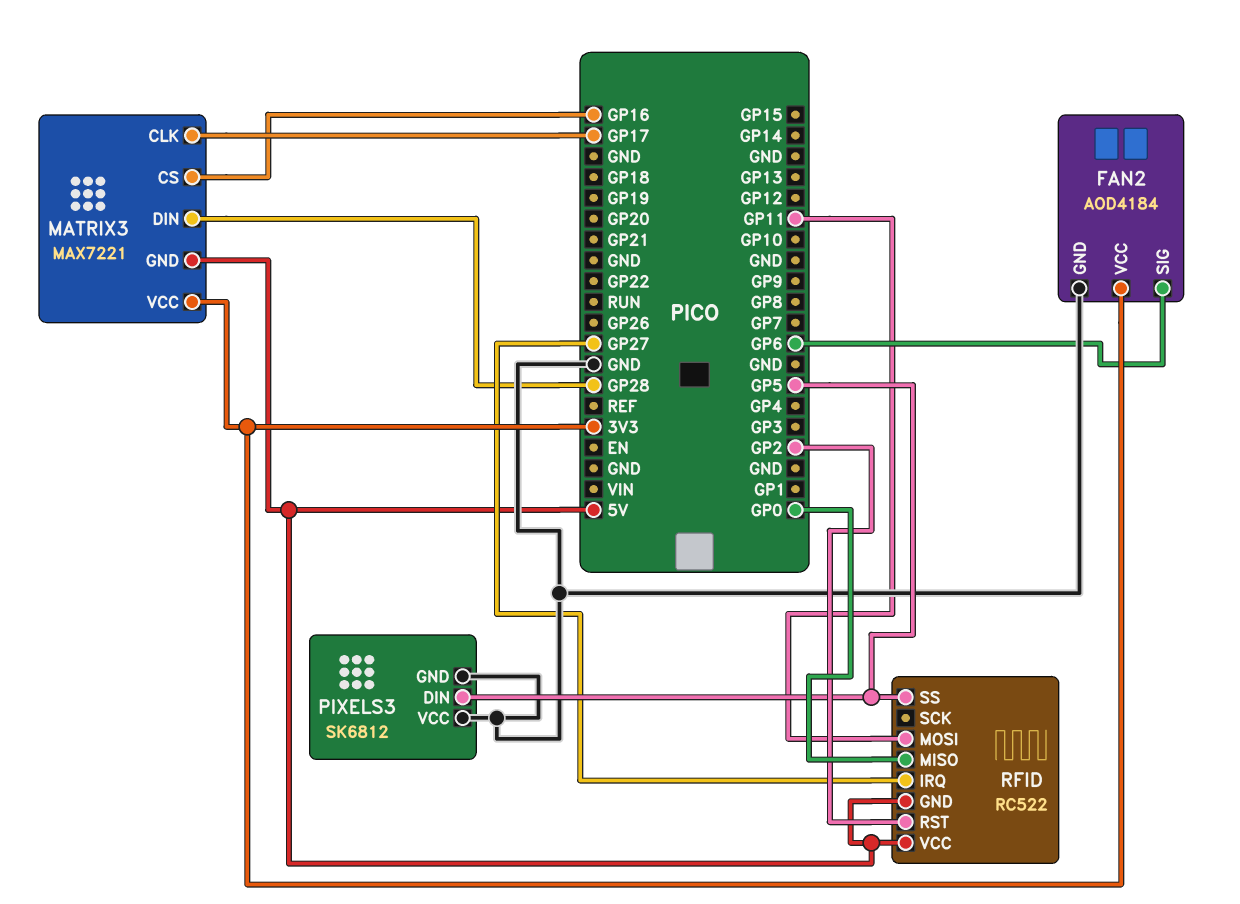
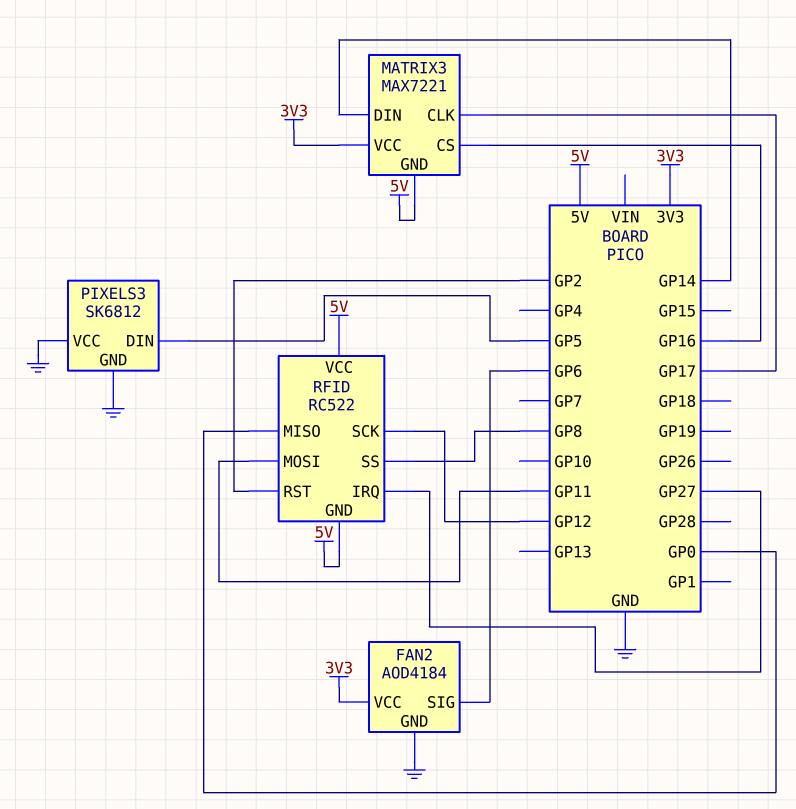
MATRIX3 pin DIN: GP28 -> GP14
RFID pin SCK: none -> GP12
RFID pin SS: GP5 -> GP8

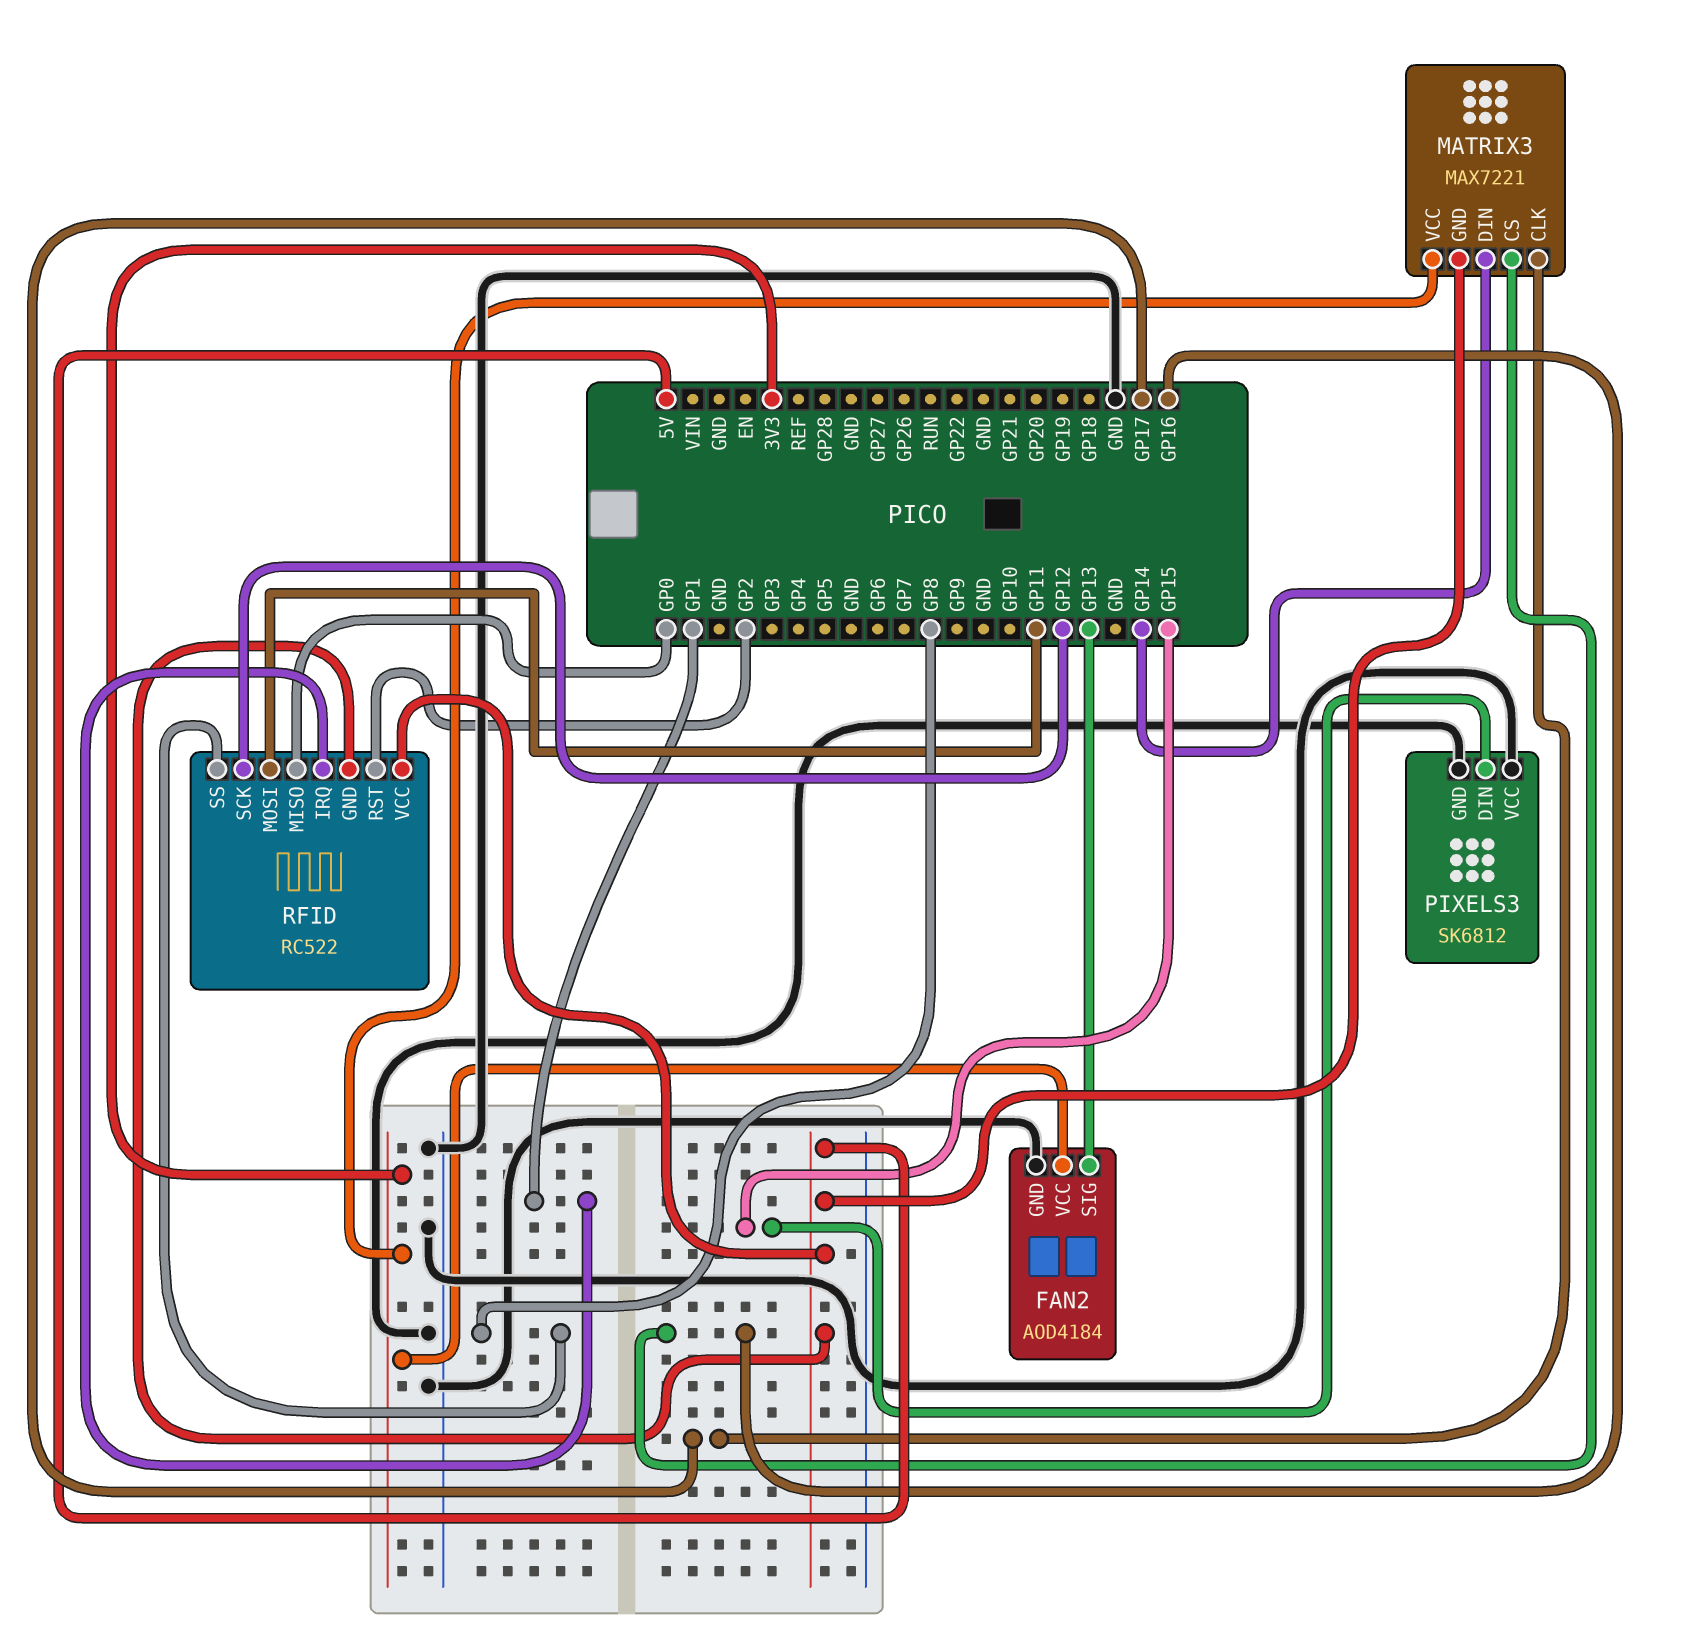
FAN2 pin SIG: GP6 -> GP13
PIXELS3 pin DIN: GP5 -> GP15
RFID pin IRQ: GP27 -> GP1

